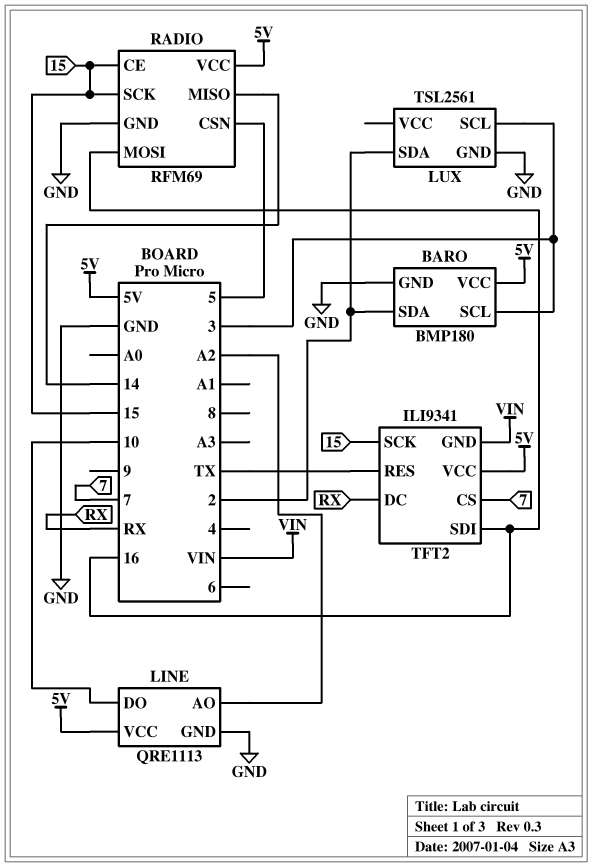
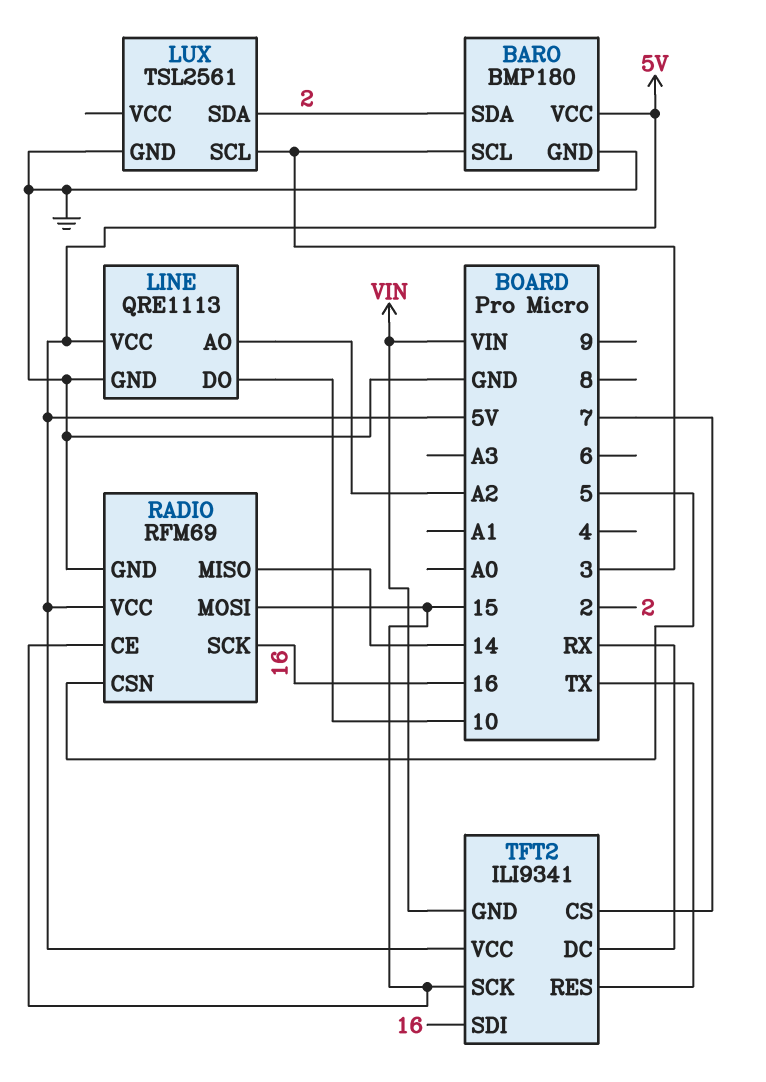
RADIO pin MOSI: 16 -> 15
RADIO pin SCK: 15 -> 16

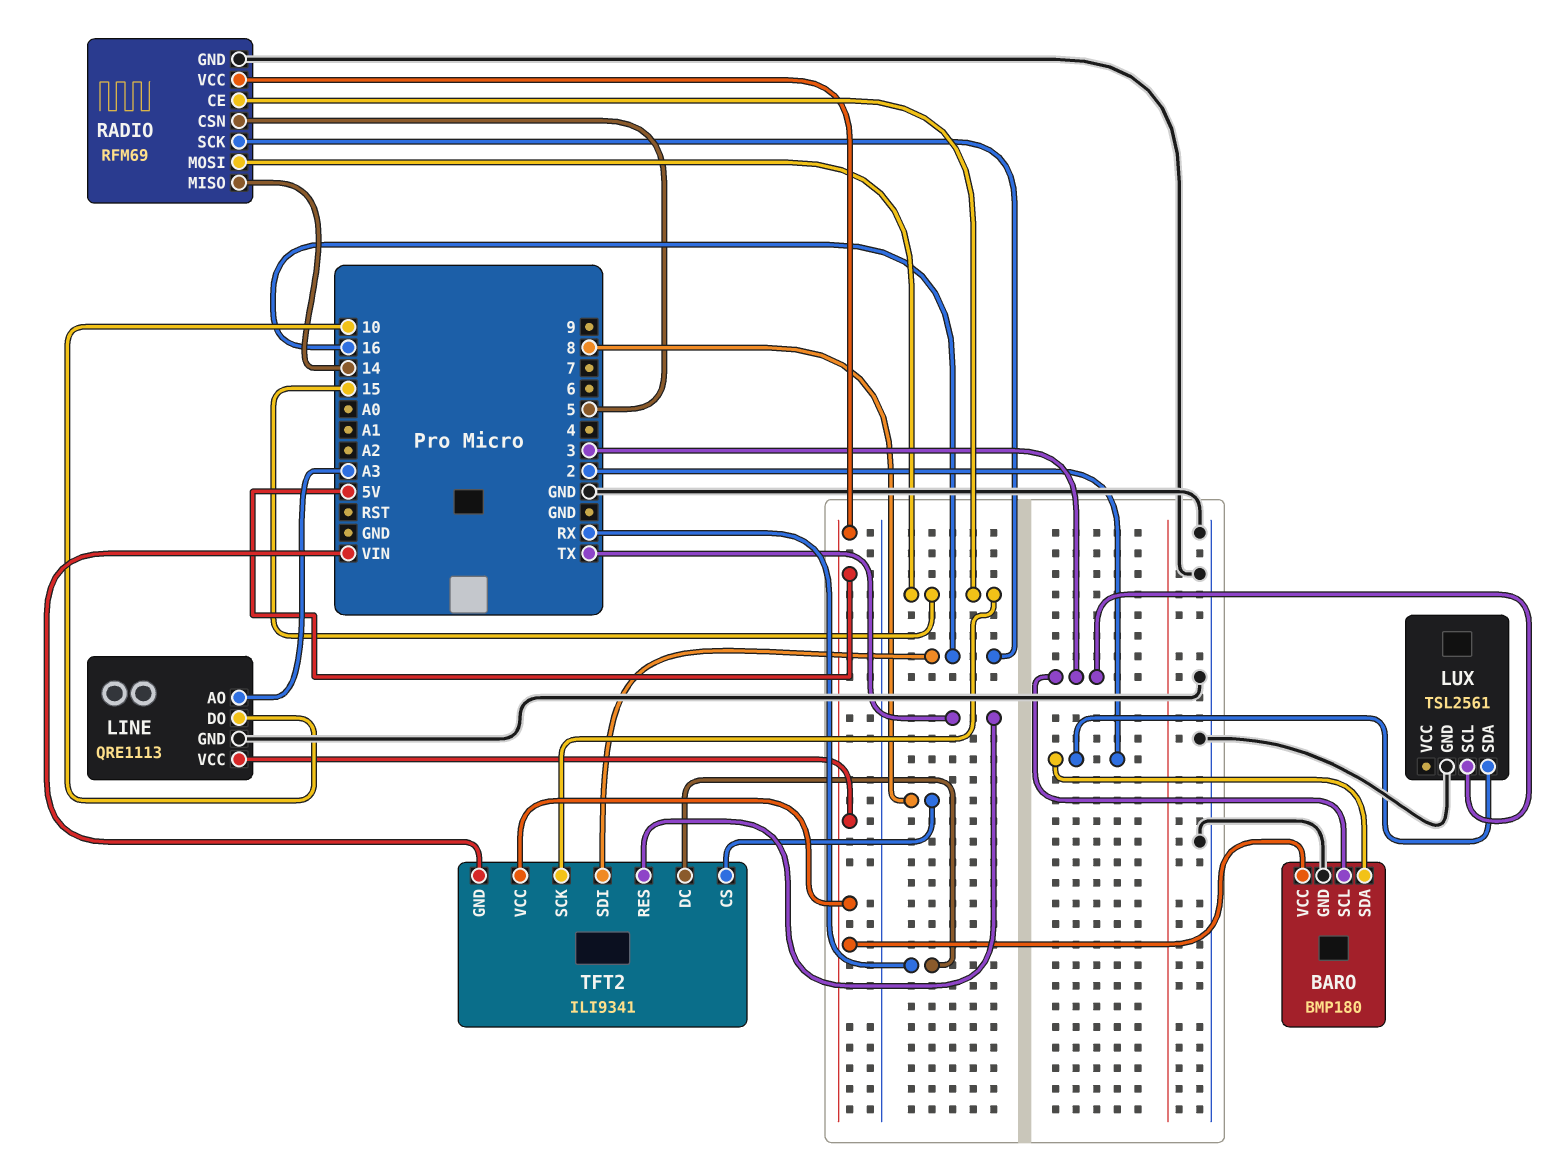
LINE pin AO: A2 -> A3
TFT2 pin CS: 7 -> 8

